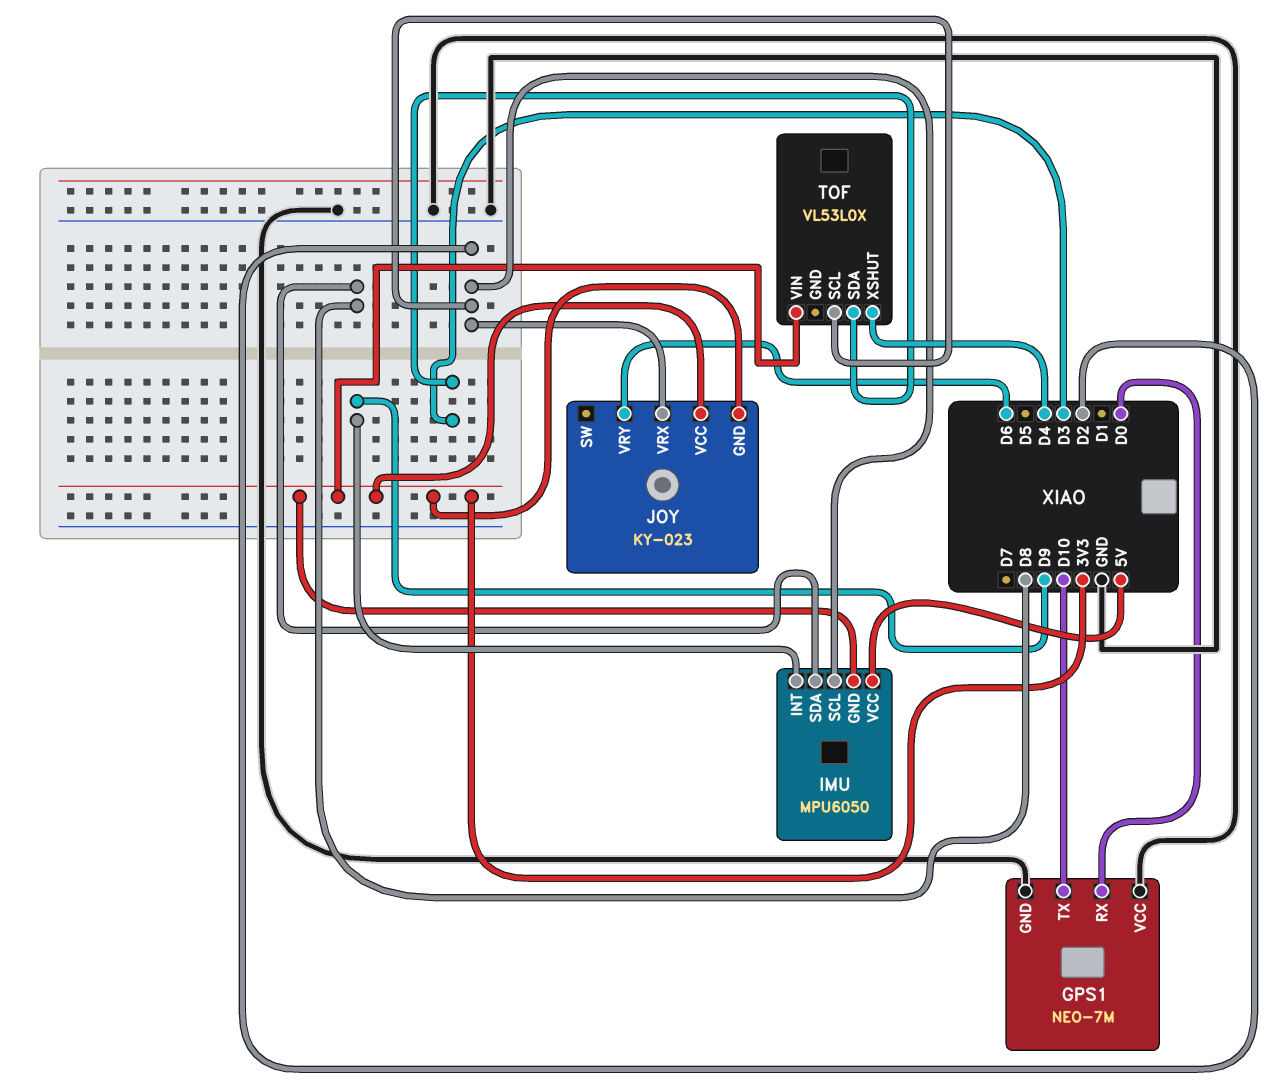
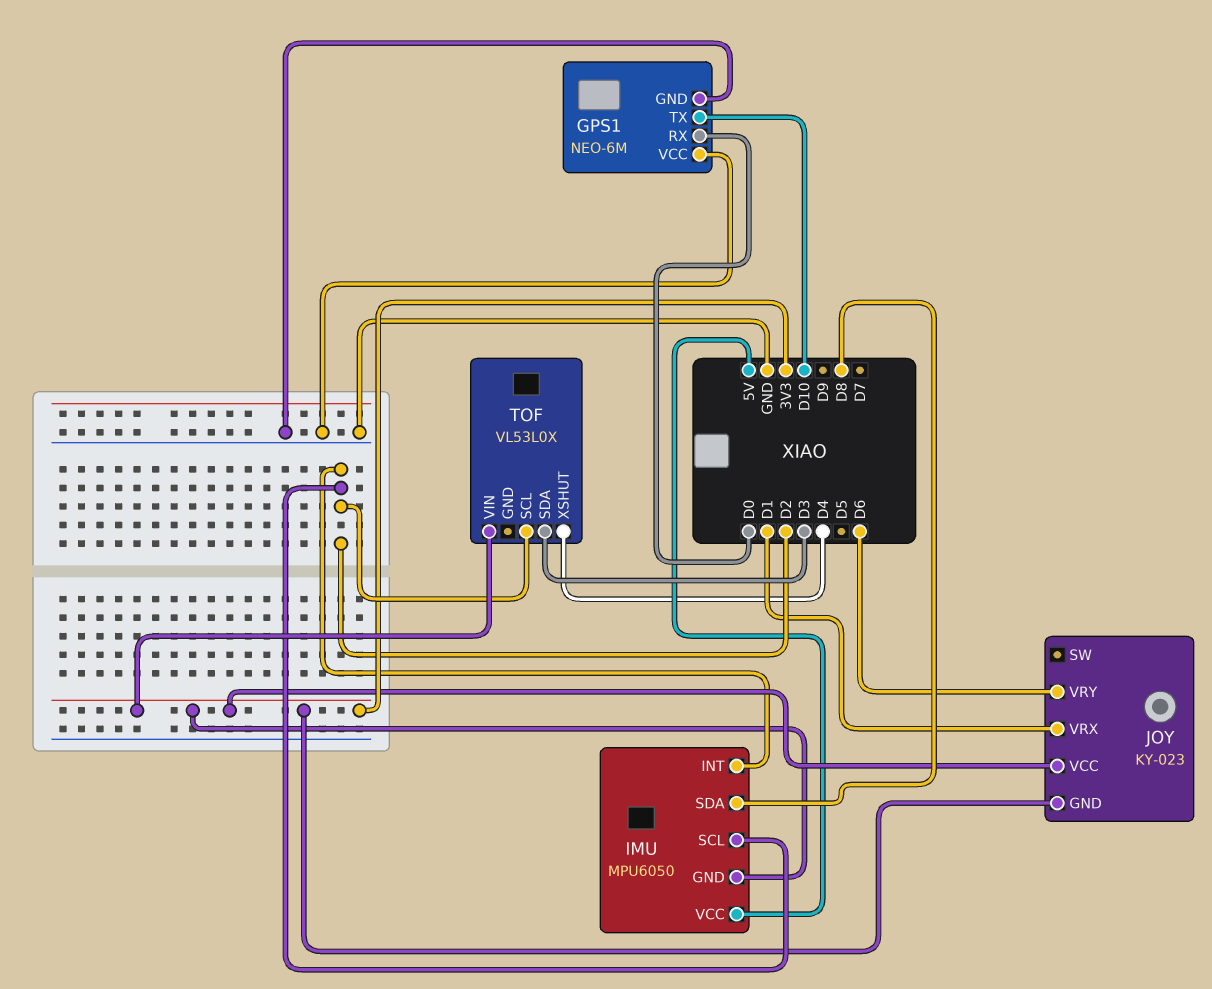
GPS1: NEO-7M -> NEO-6M
IMU pin INT: D9 -> D2
JOY pin VRX: D2 -> D1

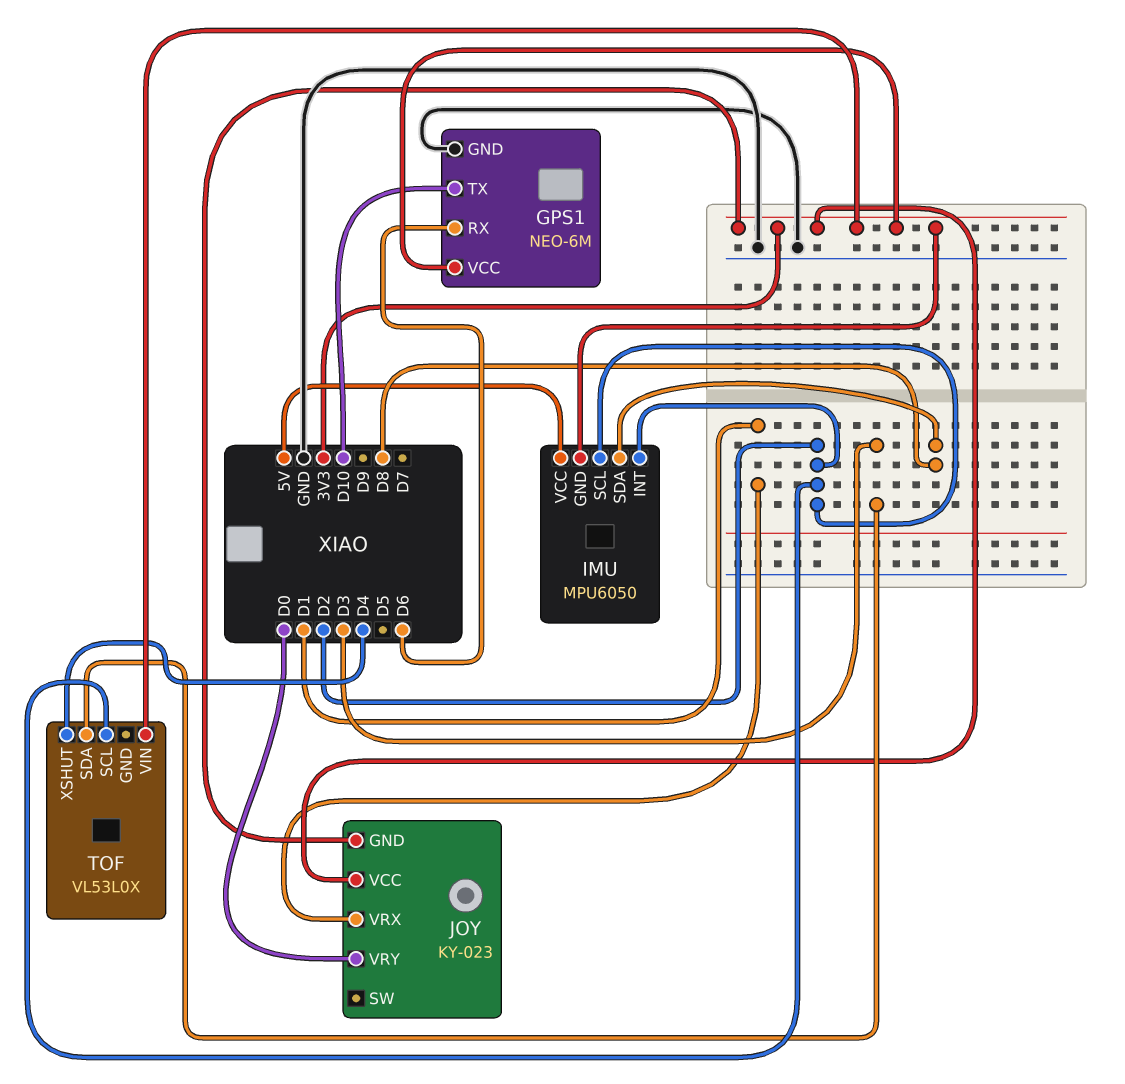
GPS1 pin RX: D0 -> D6
GPS1 pin VCC: GND -> 3V3
JOY pin VRY: D6 -> D0

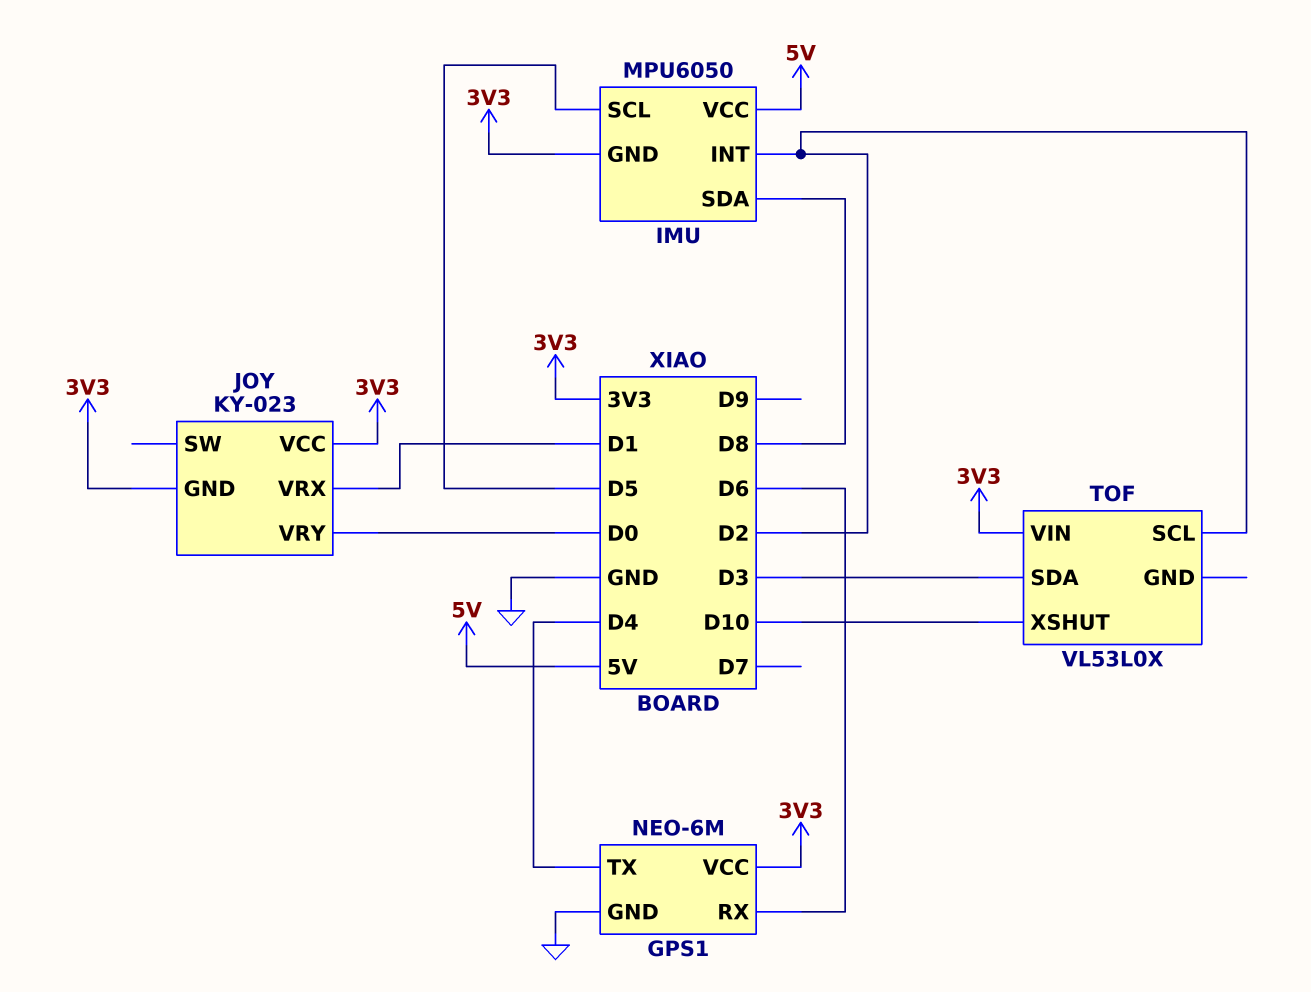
GPS1 pin TX: D10 -> D4
IMU pin SCL: D2 -> D5
TOF pin XSHUT: D4 -> D10

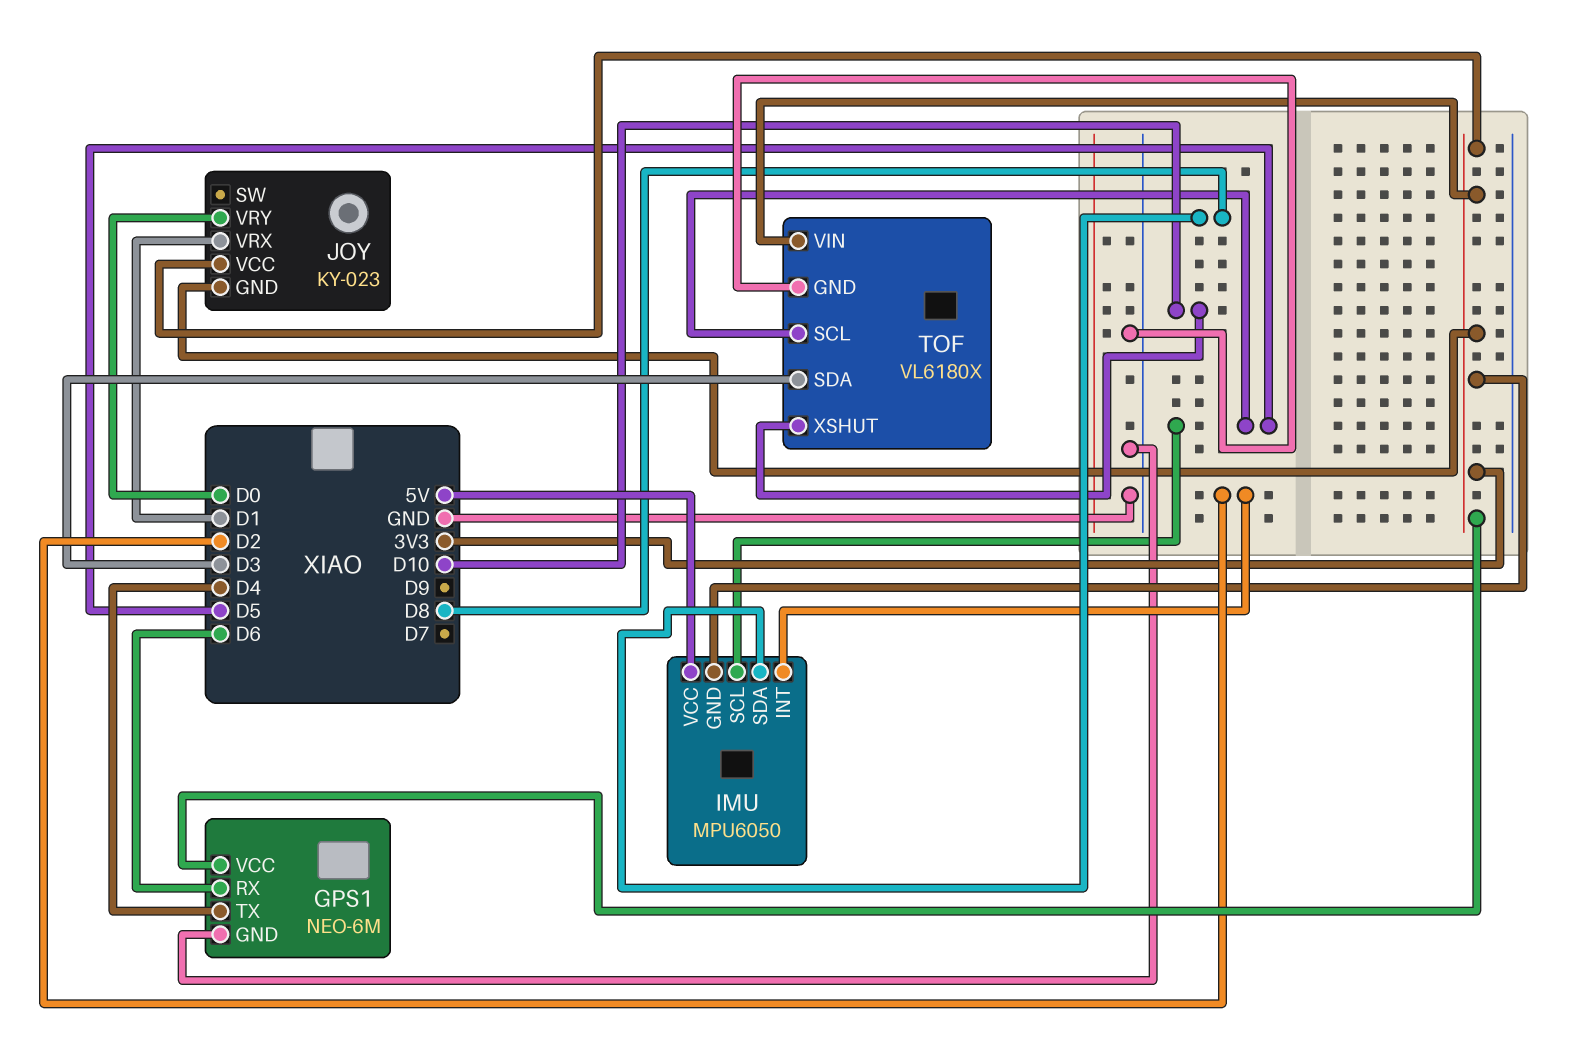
TOF: VL53L0X -> VL6180X
TOF pin GND: none -> GND
TOF pin SCL: D2 -> D5

